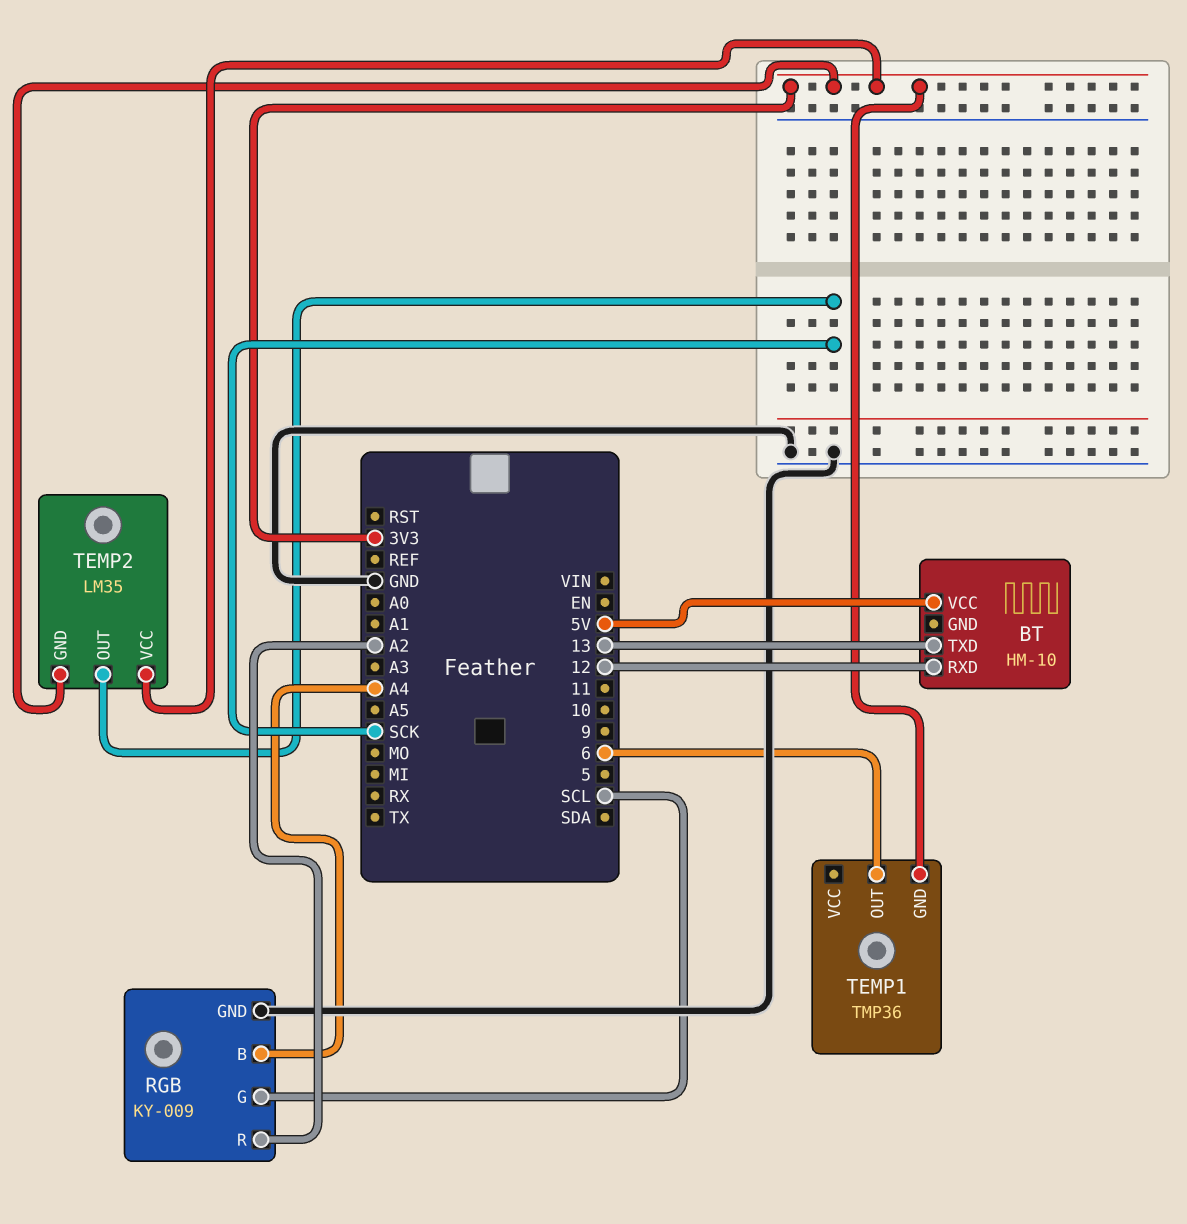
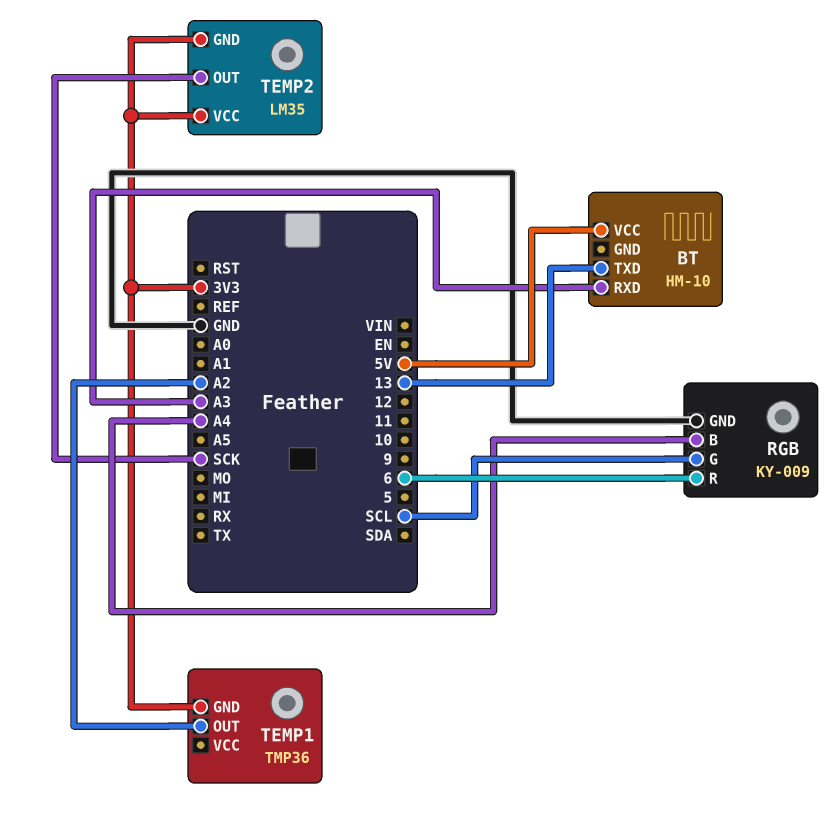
BT pin RXD: 12 -> A3
RGB pin R: A2 -> 6
TEMP1 pin OUT: 6 -> A2

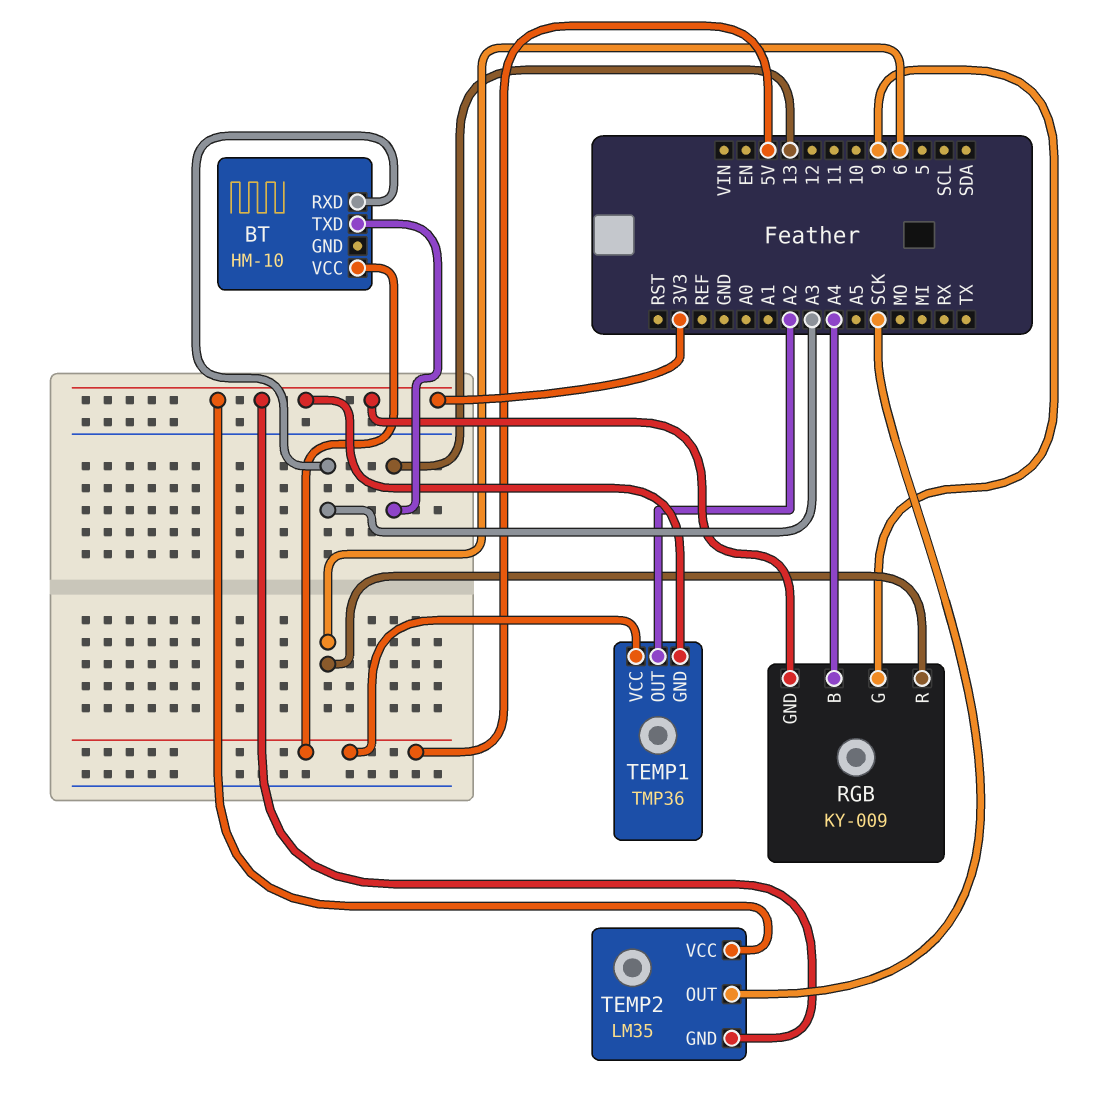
RGB pin G: SCL -> 9
RGB pin GND: GND -> 3V3
TEMP1 pin VCC: none -> 5V

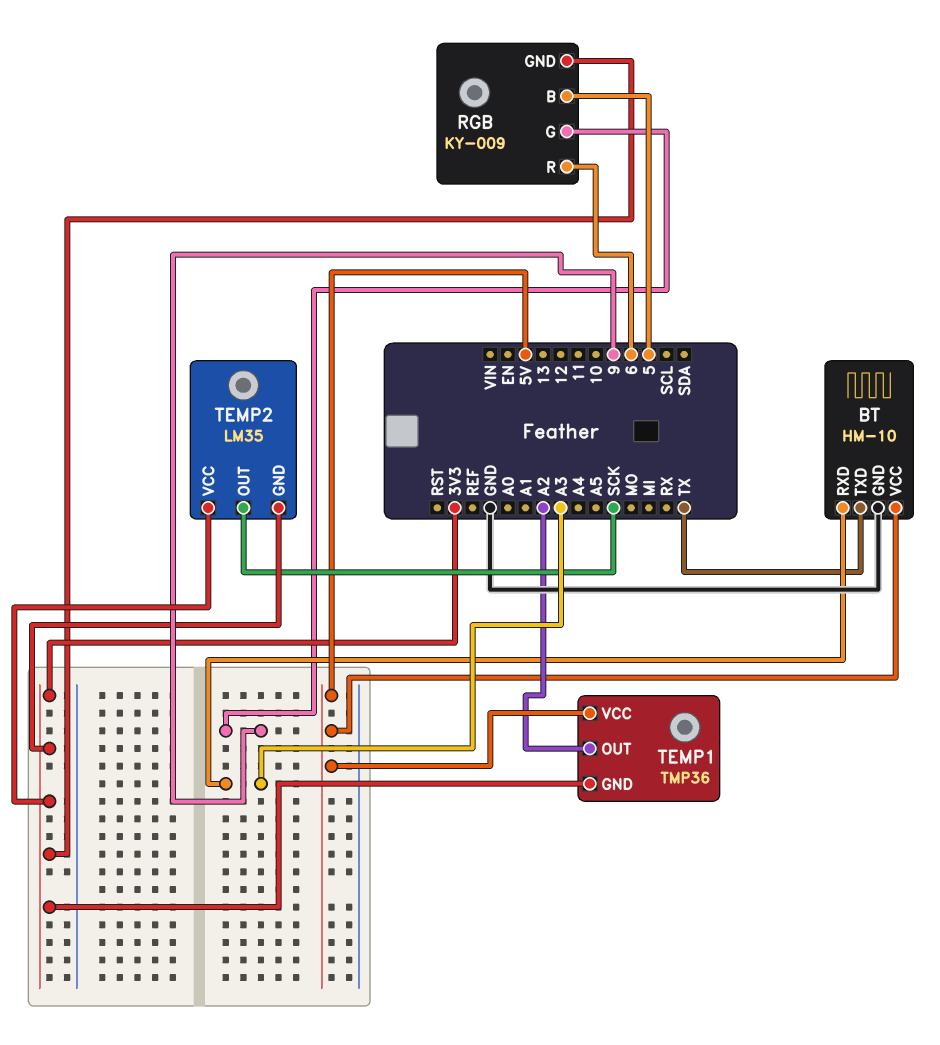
BT pin GND: none -> GND
BT pin TXD: 13 -> TX
RGB pin B: A4 -> 5

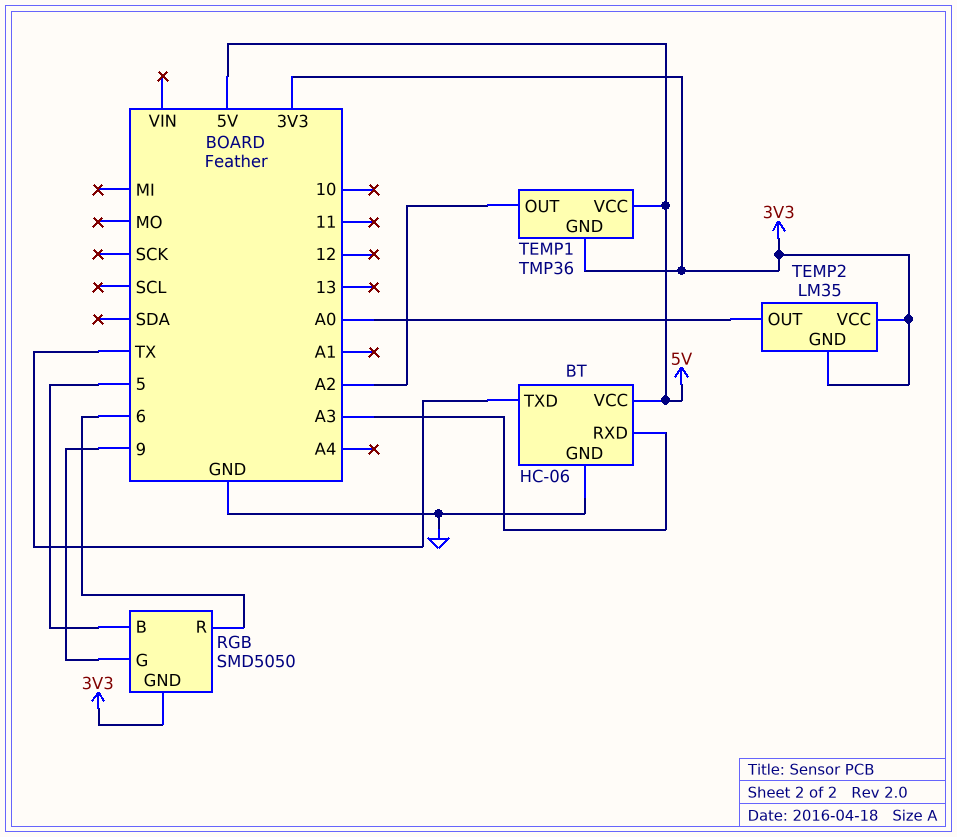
BT: HM-10 -> HC-06
RGB: KY-009 -> SMD5050
TEMP2 pin OUT: SCK -> A0

